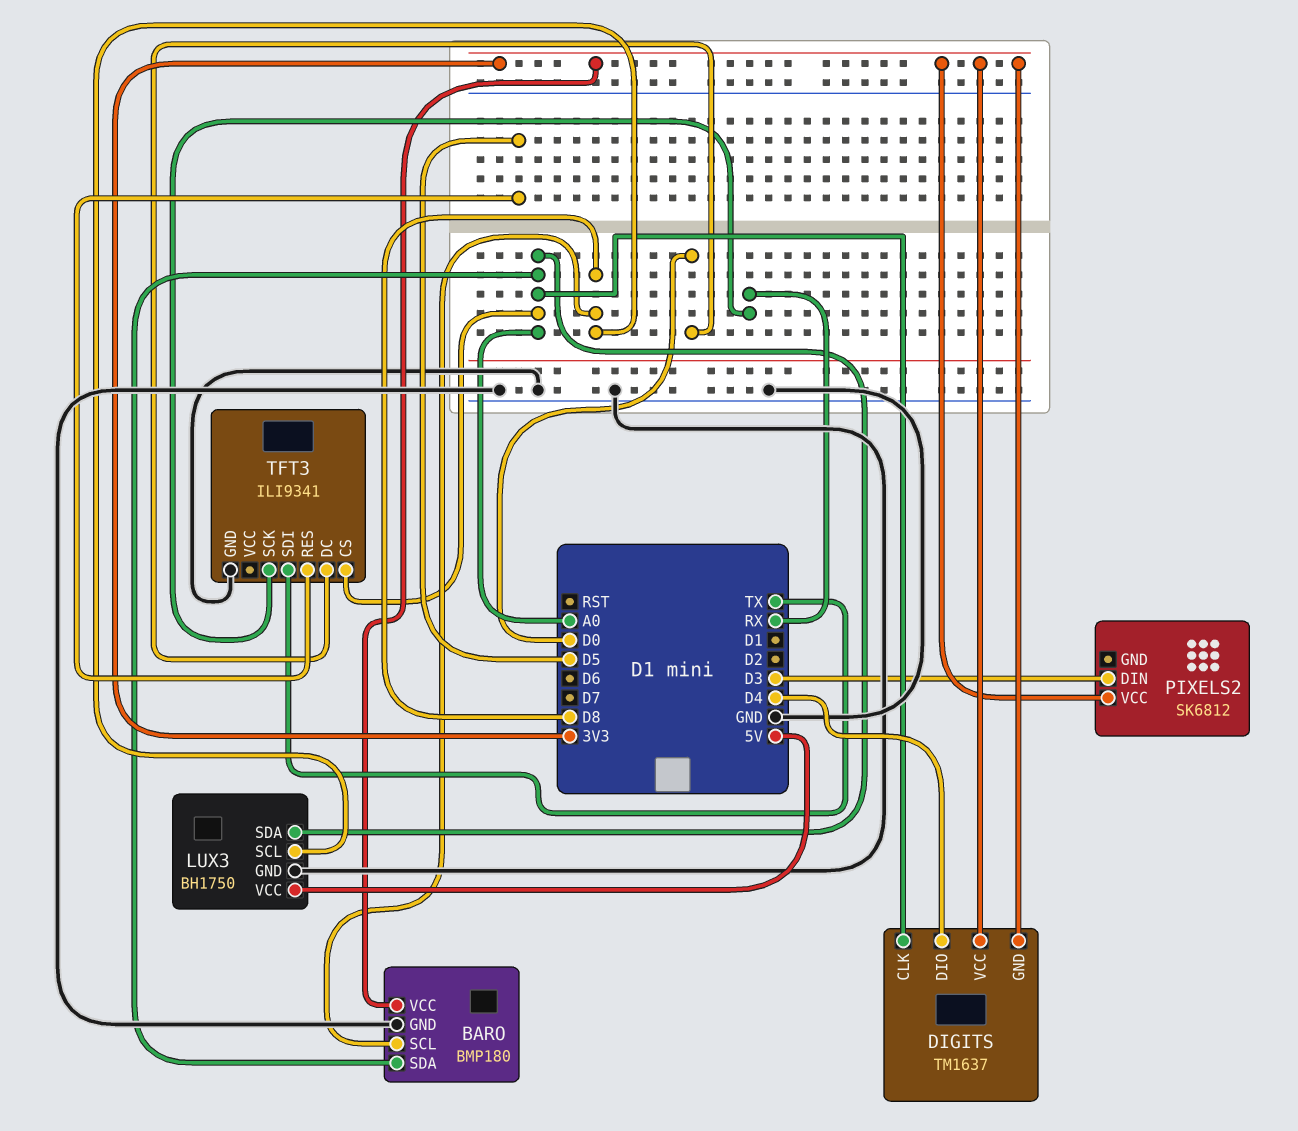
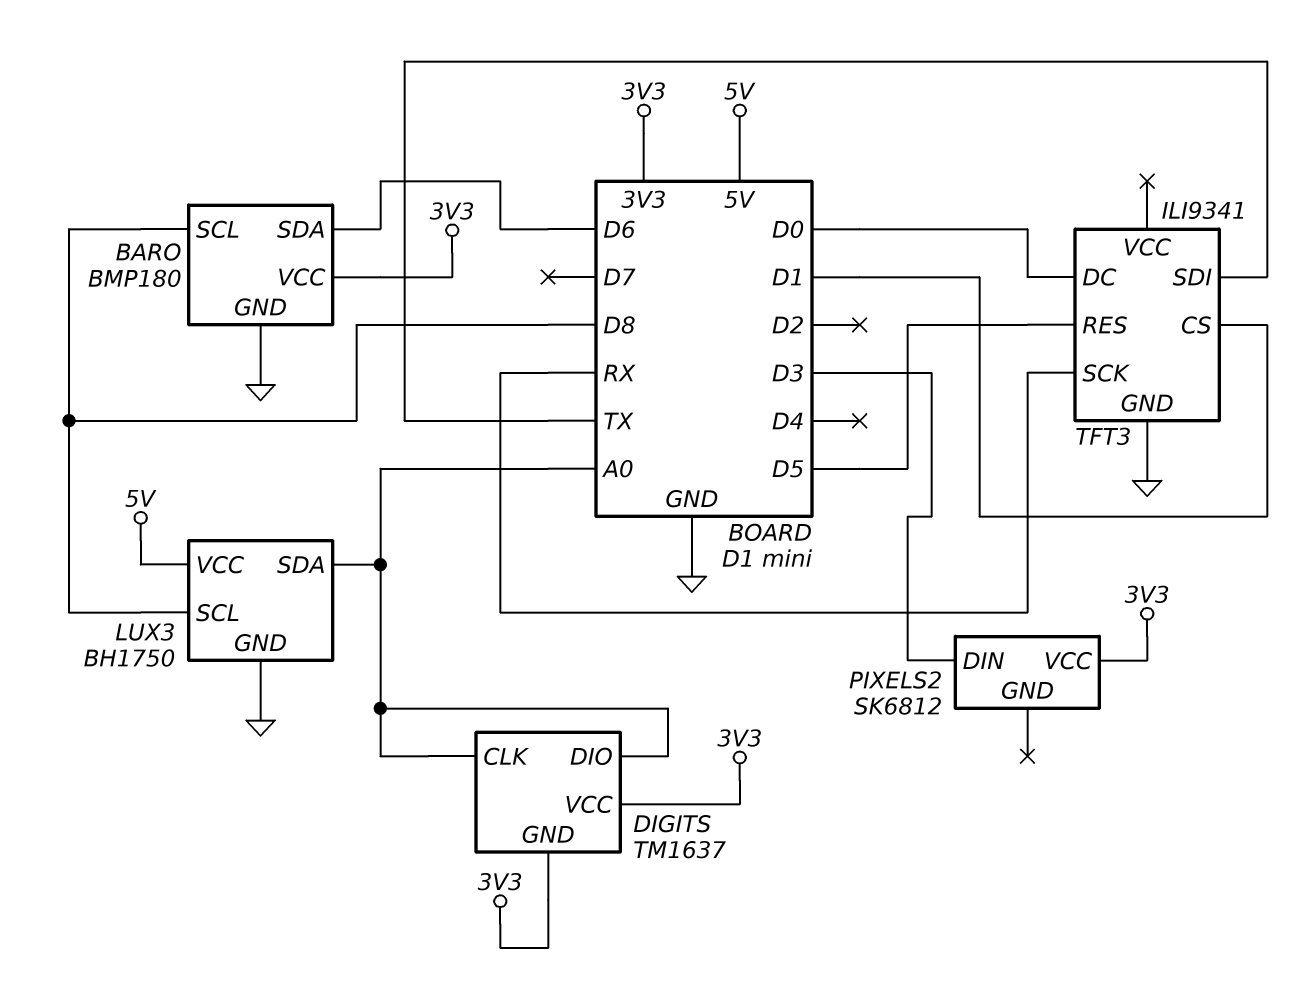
BARO pin SDA: A0 -> D6
DIGITS pin DIO: D4 -> A0
TFT3 pin CS: A0 -> D1

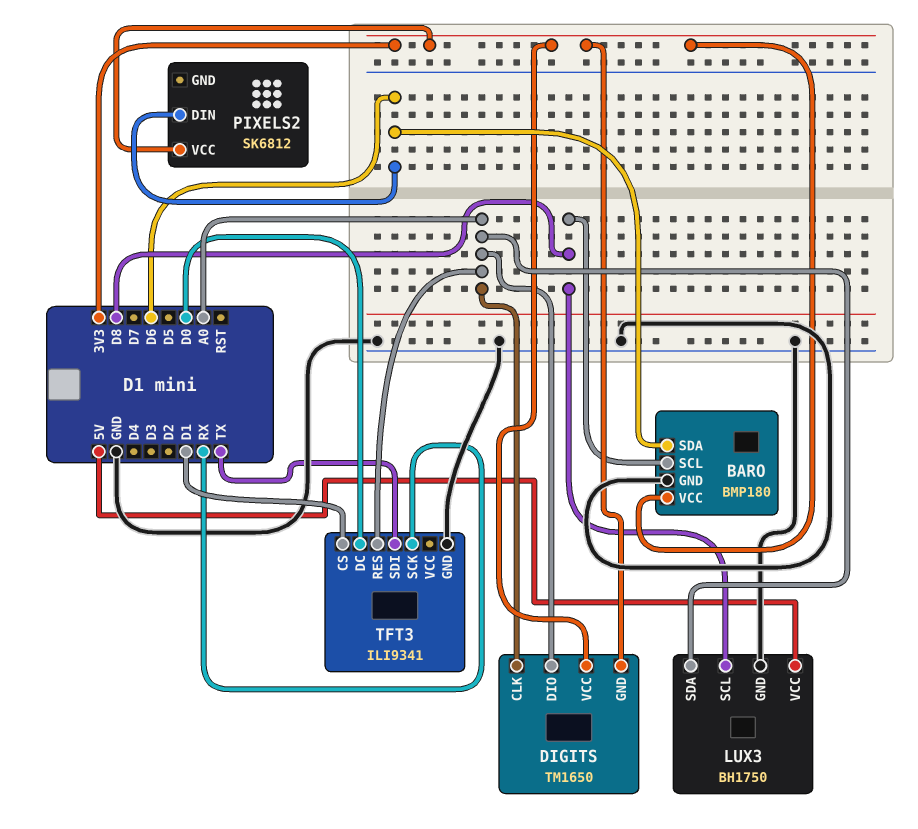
DIGITS: TM1637 -> TM1650
PIXELS2 pin DIN: D3 -> D6
TFT3 pin RES: D5 -> A0

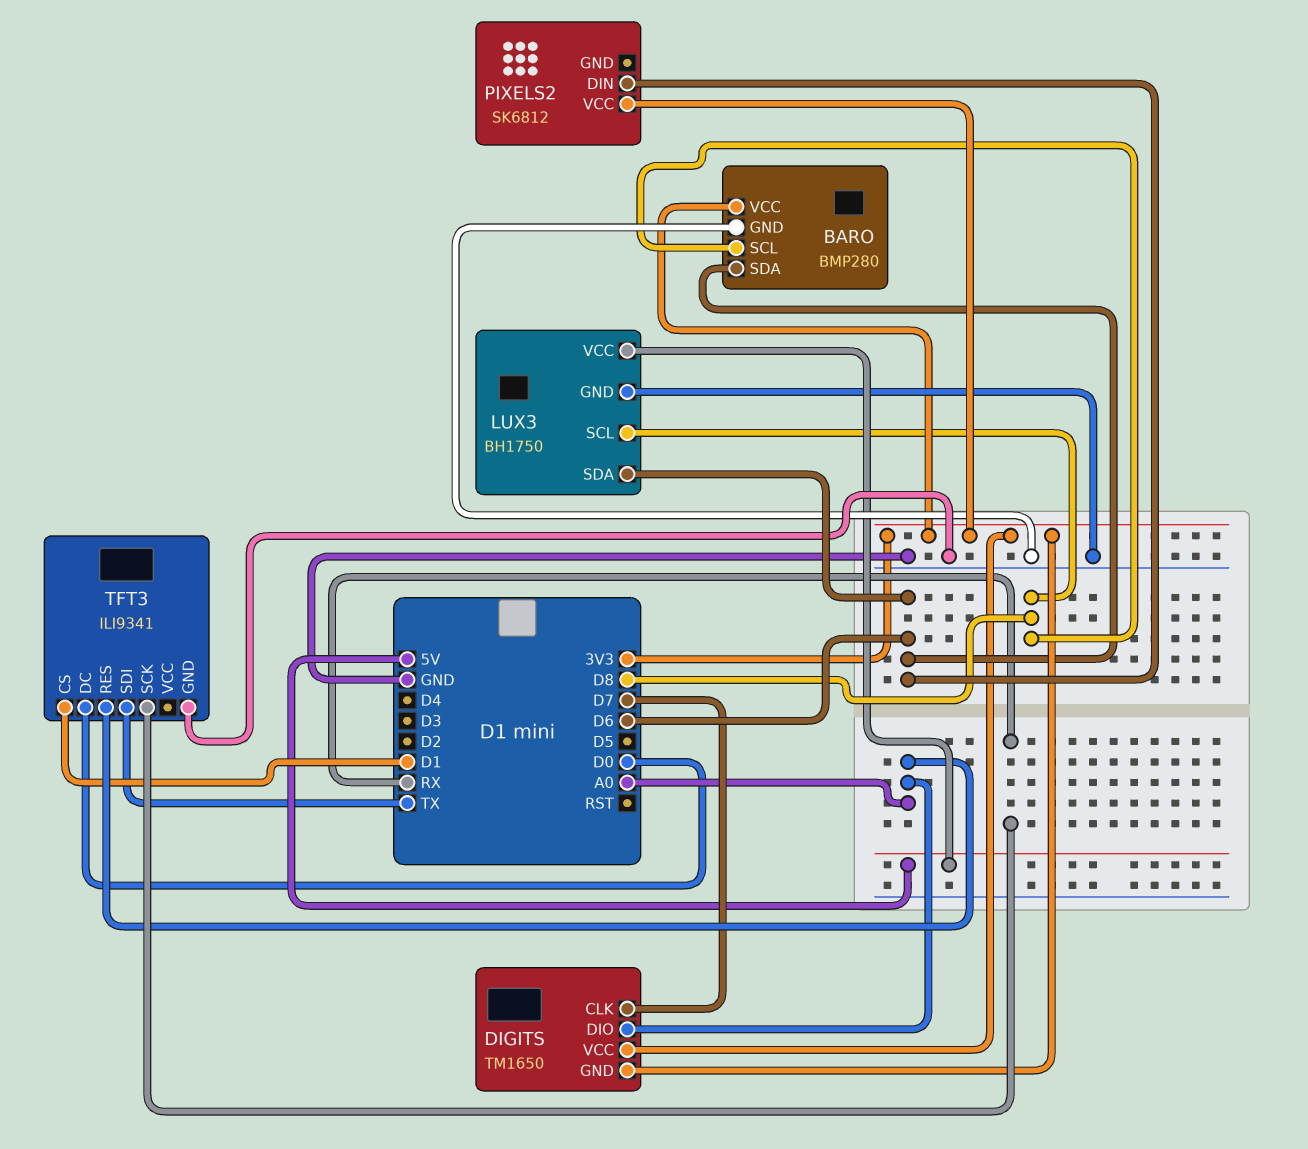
BARO: BMP180 -> BMP280
DIGITS pin CLK: A0 -> D7
LUX3 pin SDA: A0 -> D6

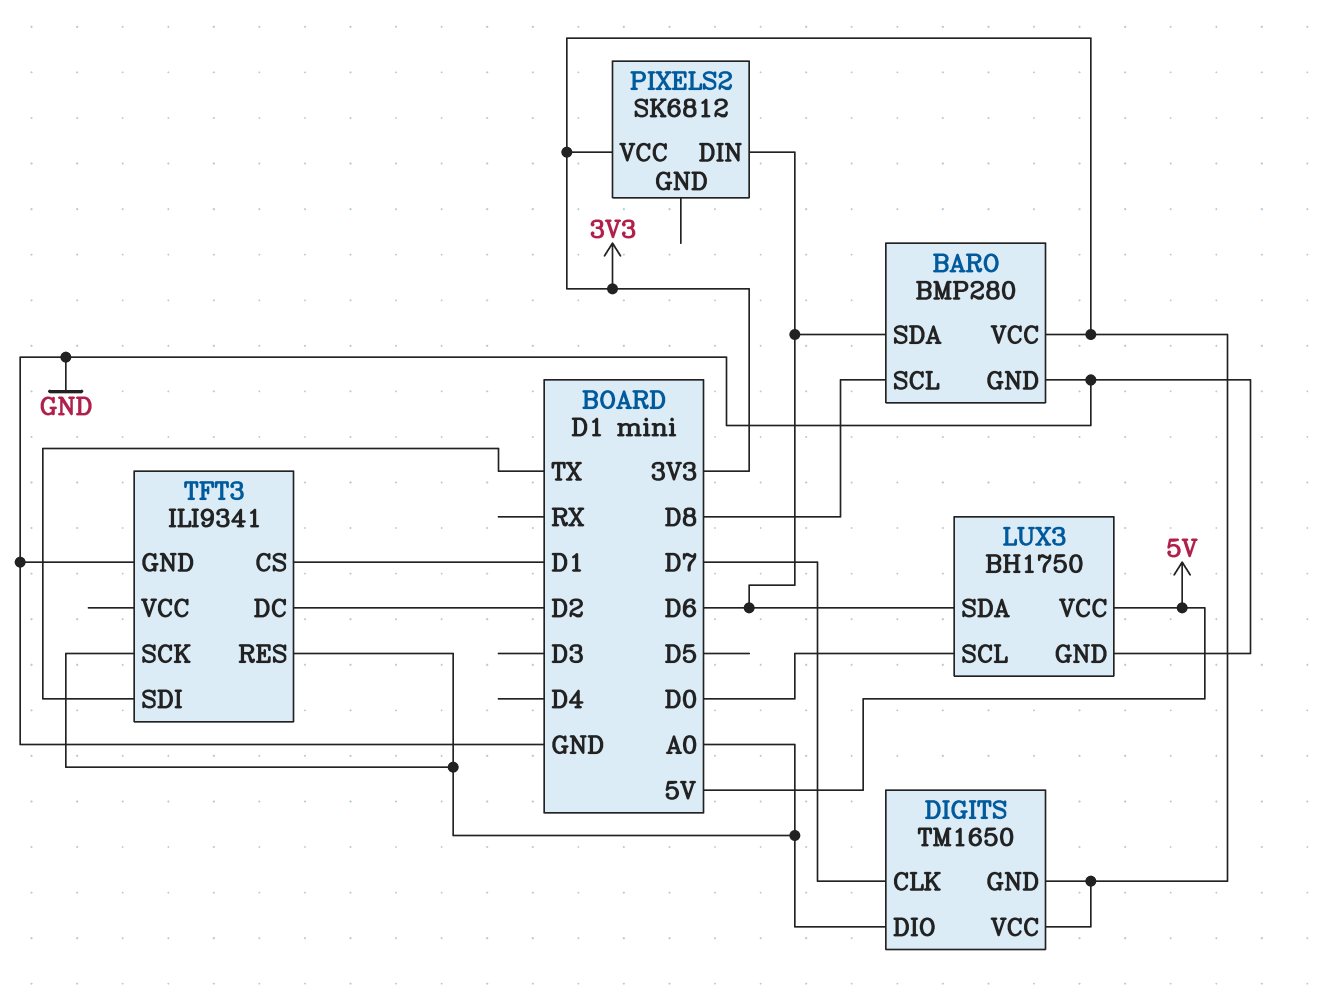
LUX3 pin SCL: D8 -> D0
TFT3 pin DC: D0 -> D2
TFT3 pin SCK: RX -> A0

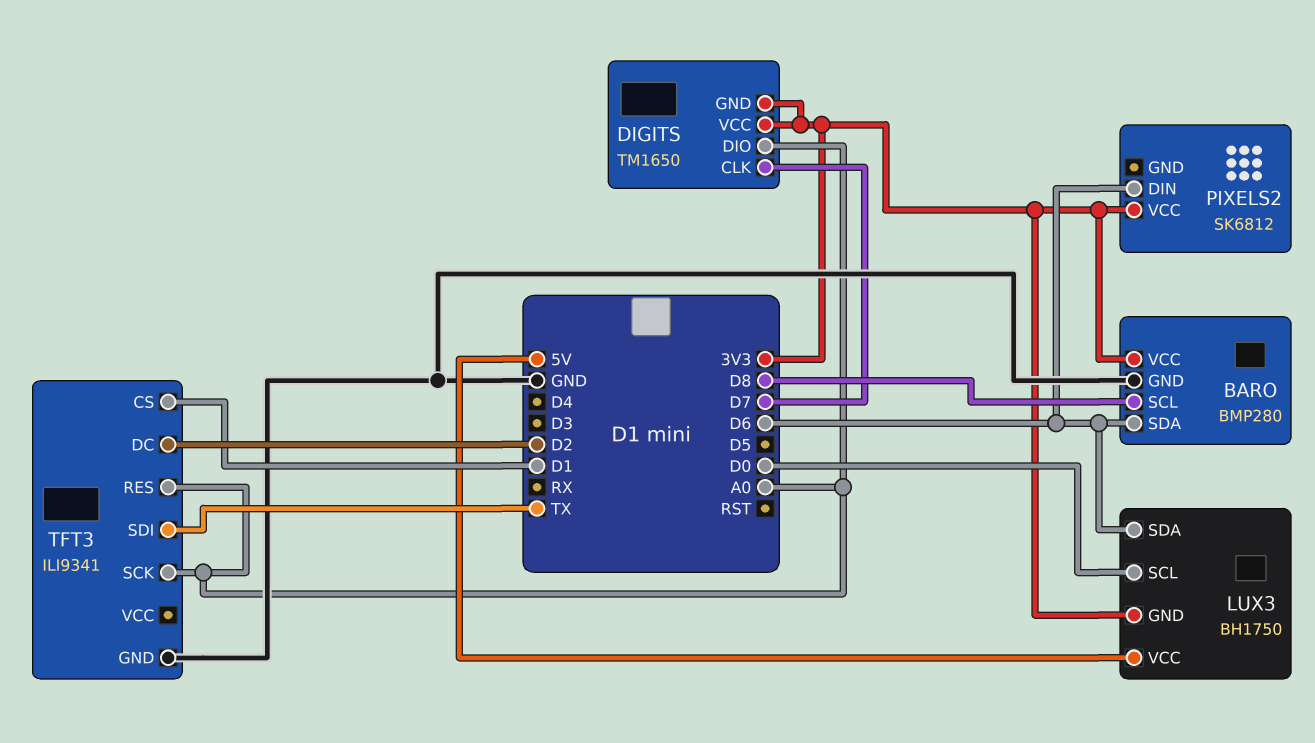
LUX3 pin GND: GND -> 3V3

